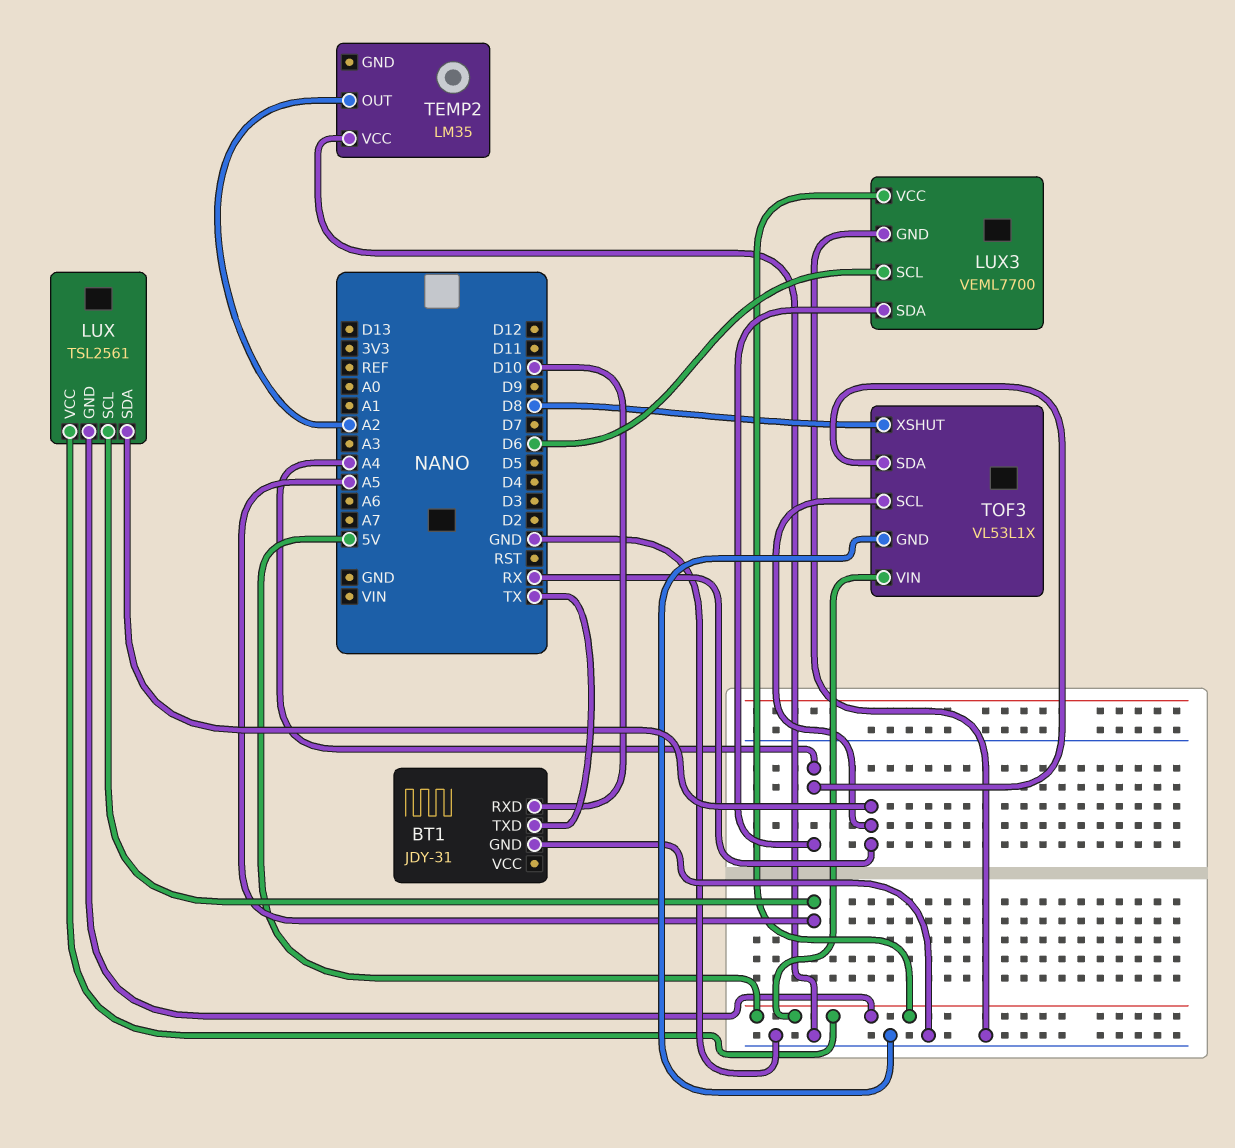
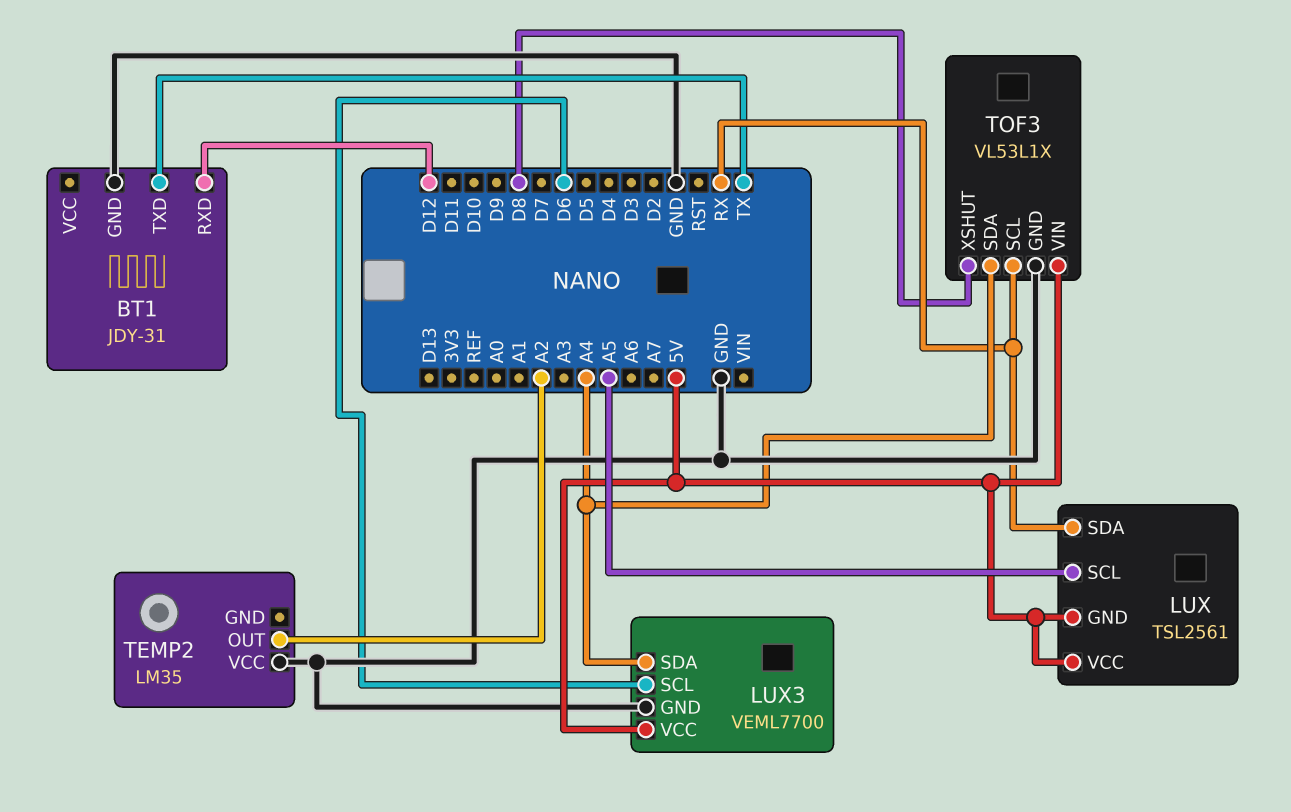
BT1 pin RXD: D10 -> D12

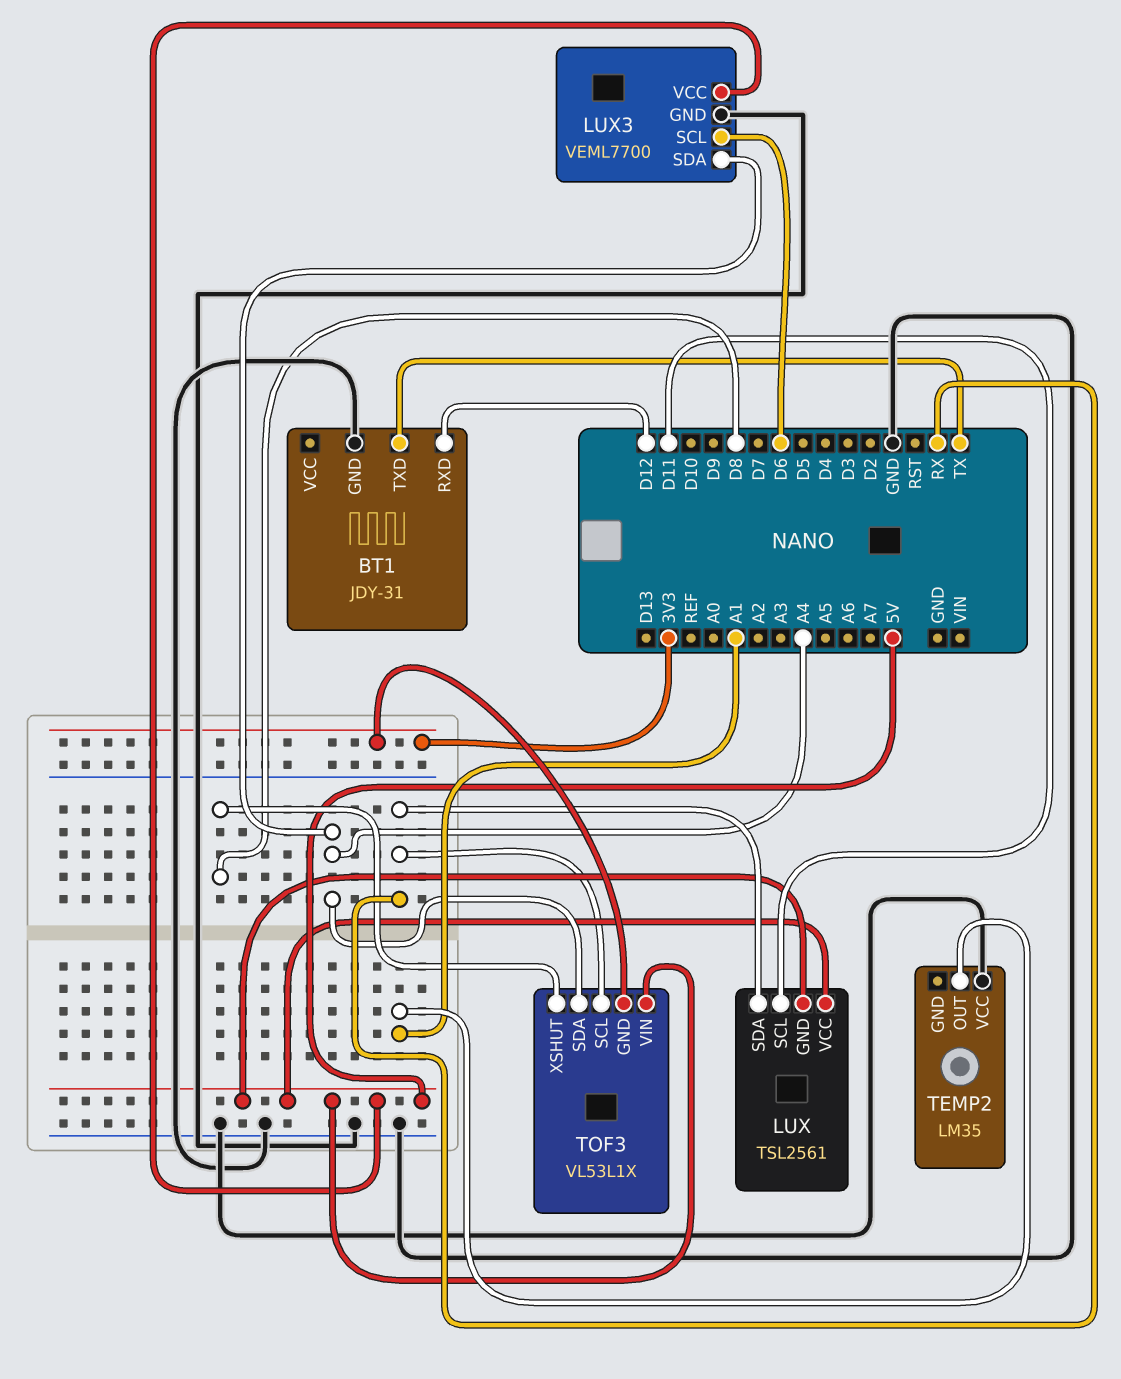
LUX pin SCL: A5 -> D11
TEMP2 pin OUT: A2 -> A1
TOF3 pin GND: GND -> 3V3

